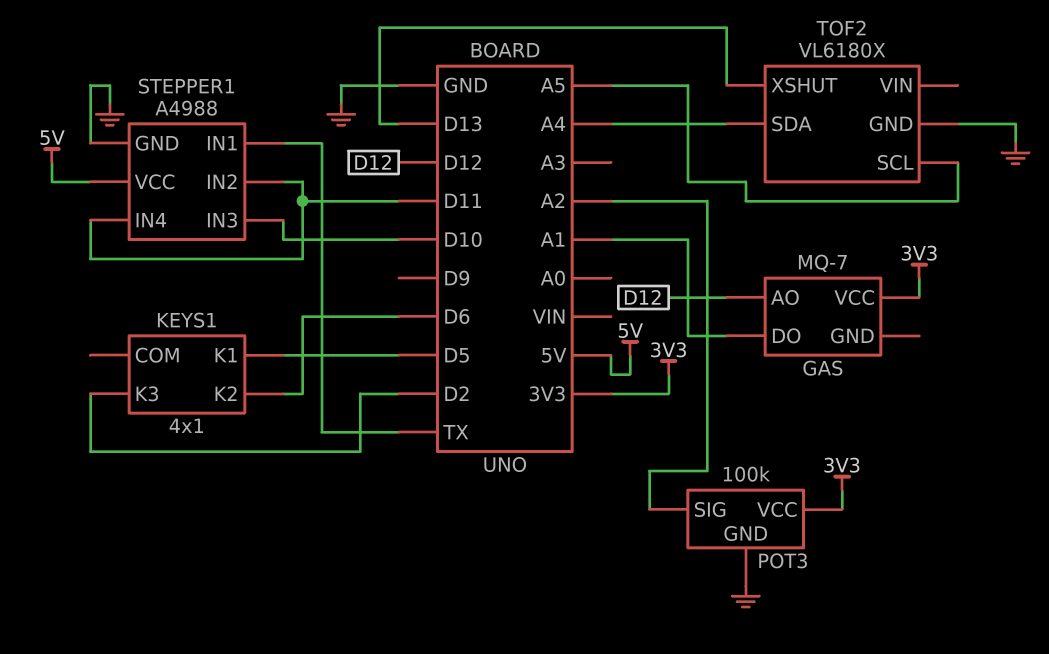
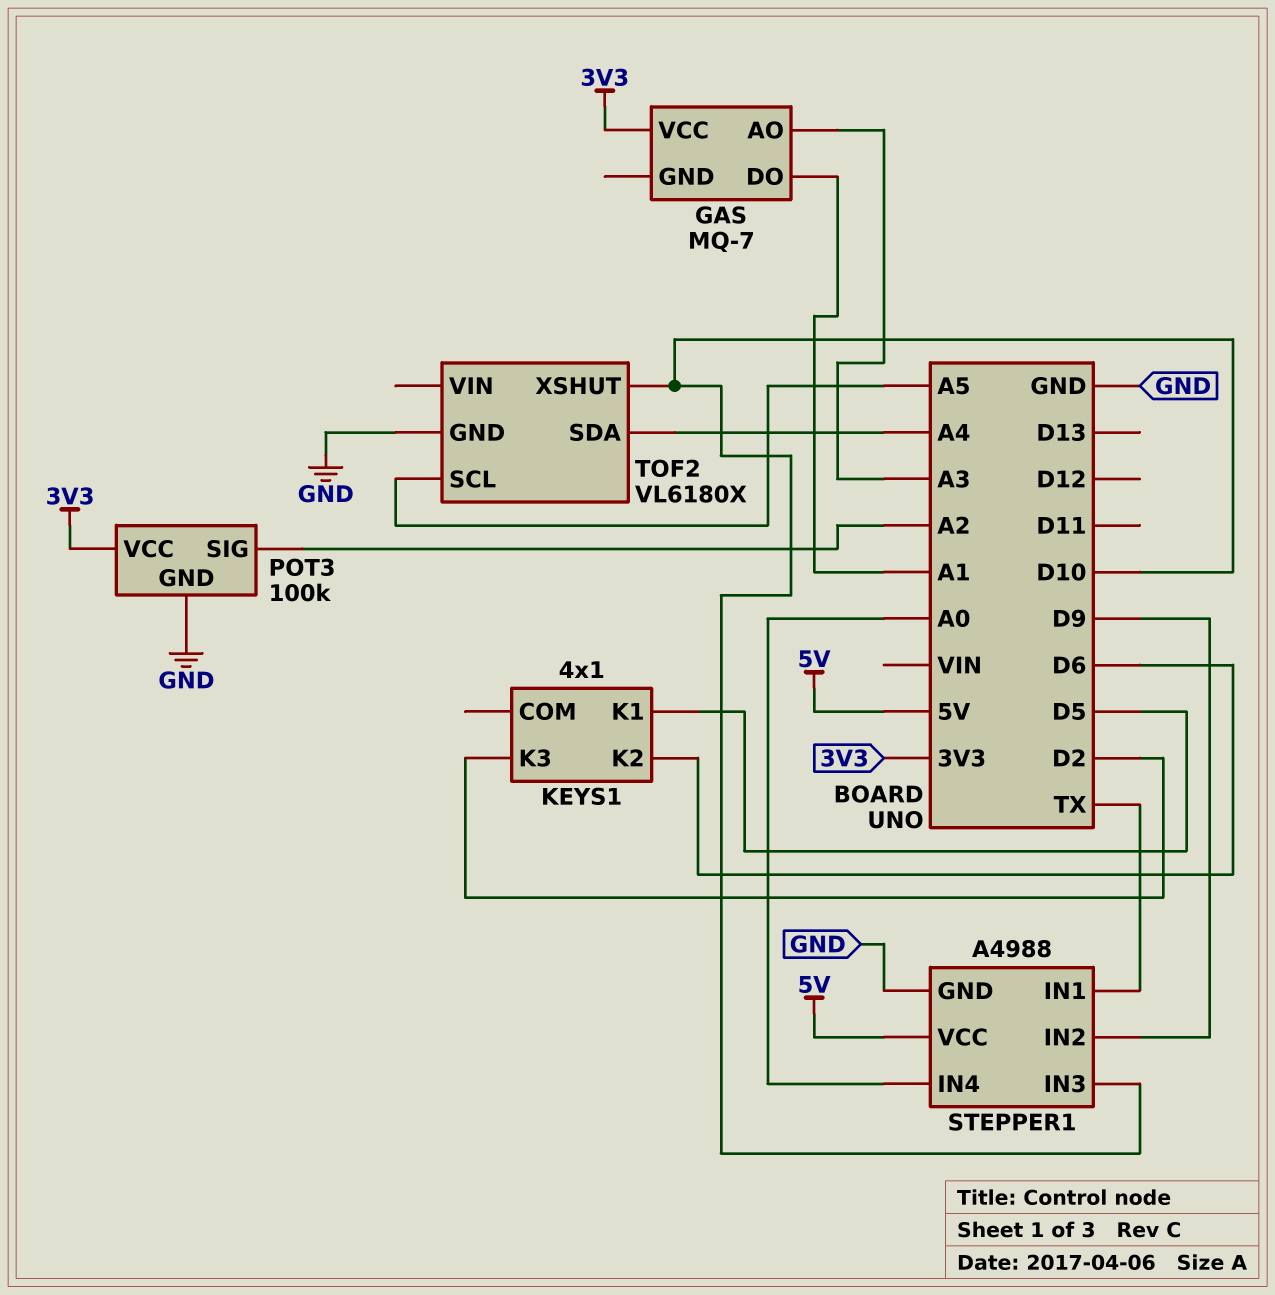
GAS pin AO: D12 -> A3
STEPPER1 pin IN2: D11 -> D9
STEPPER1 pin IN4: D11 -> A0
TOF2 pin XSHUT: D13 -> D10

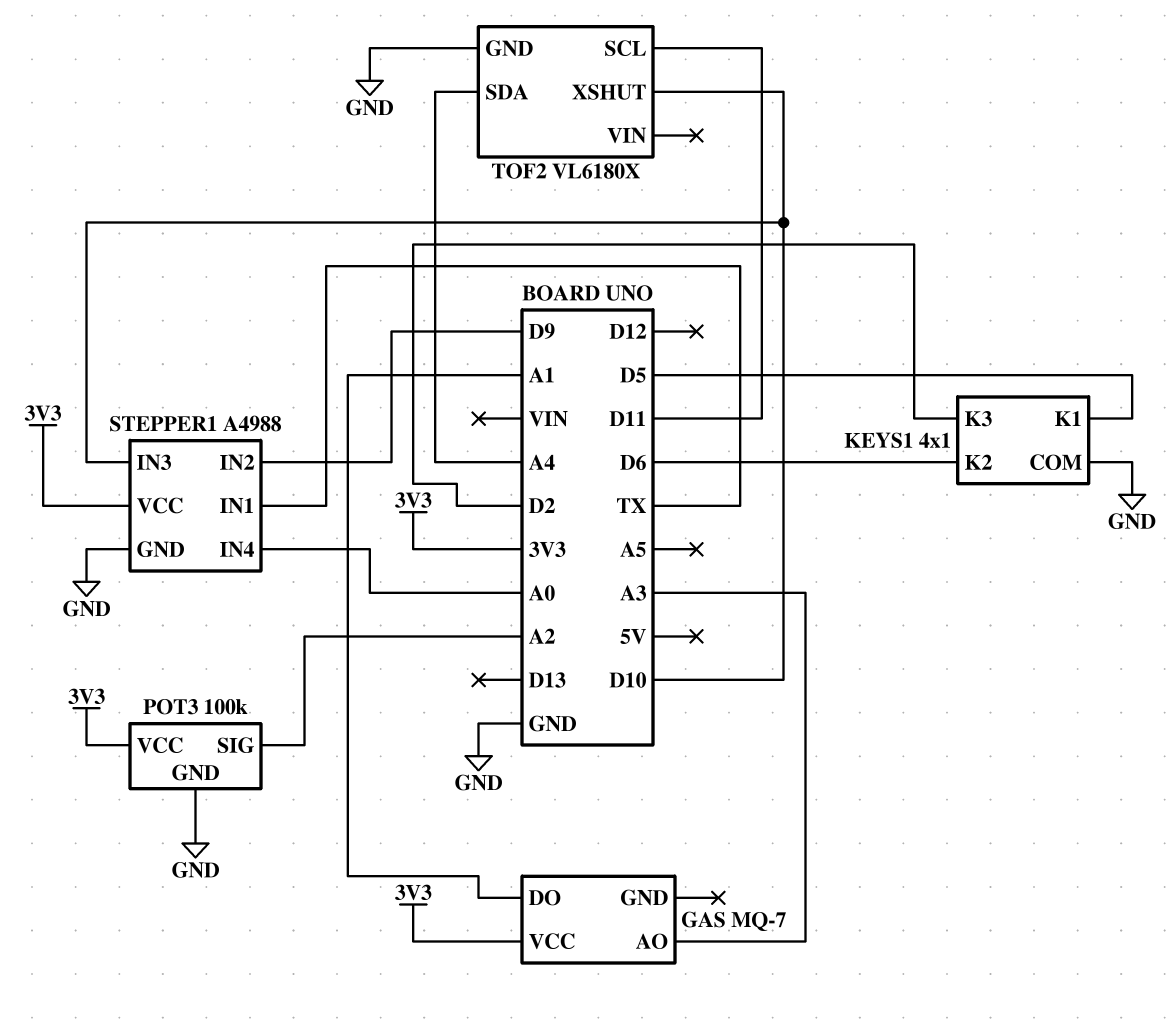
KEYS1 pin COM: none -> GND
STEPPER1 pin VCC: 5V -> 3V3
TOF2 pin SCL: A5 -> D11

